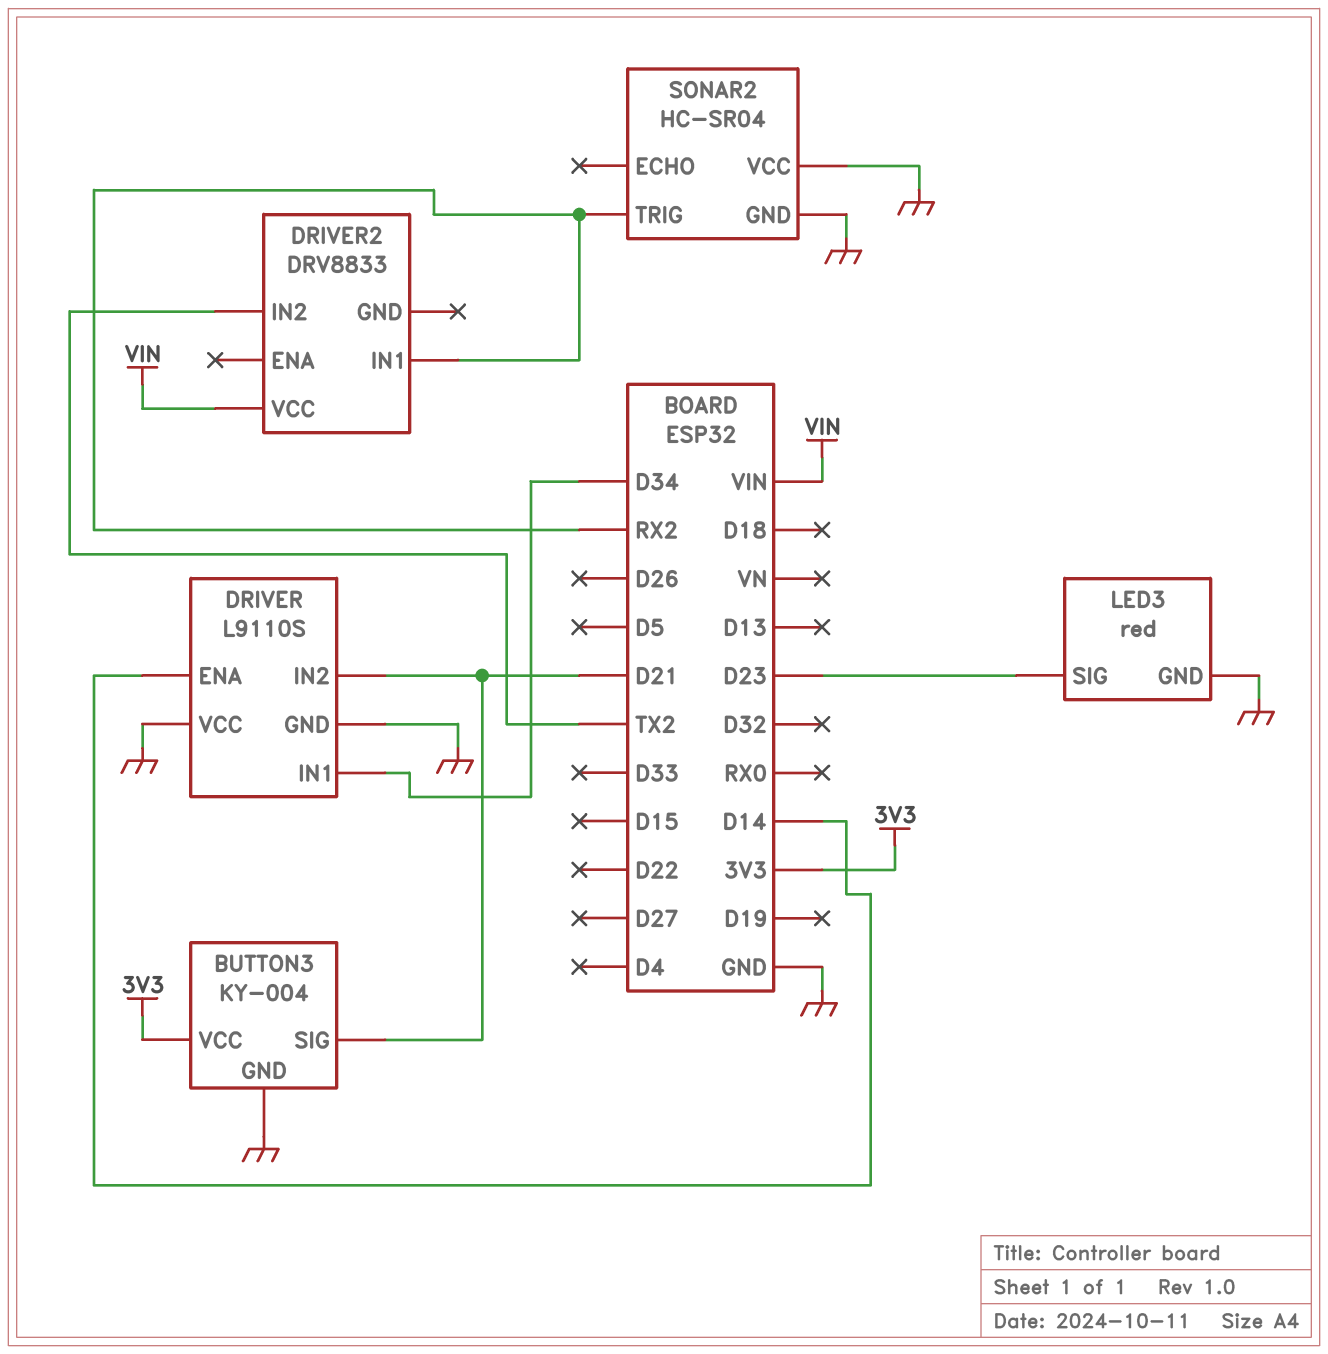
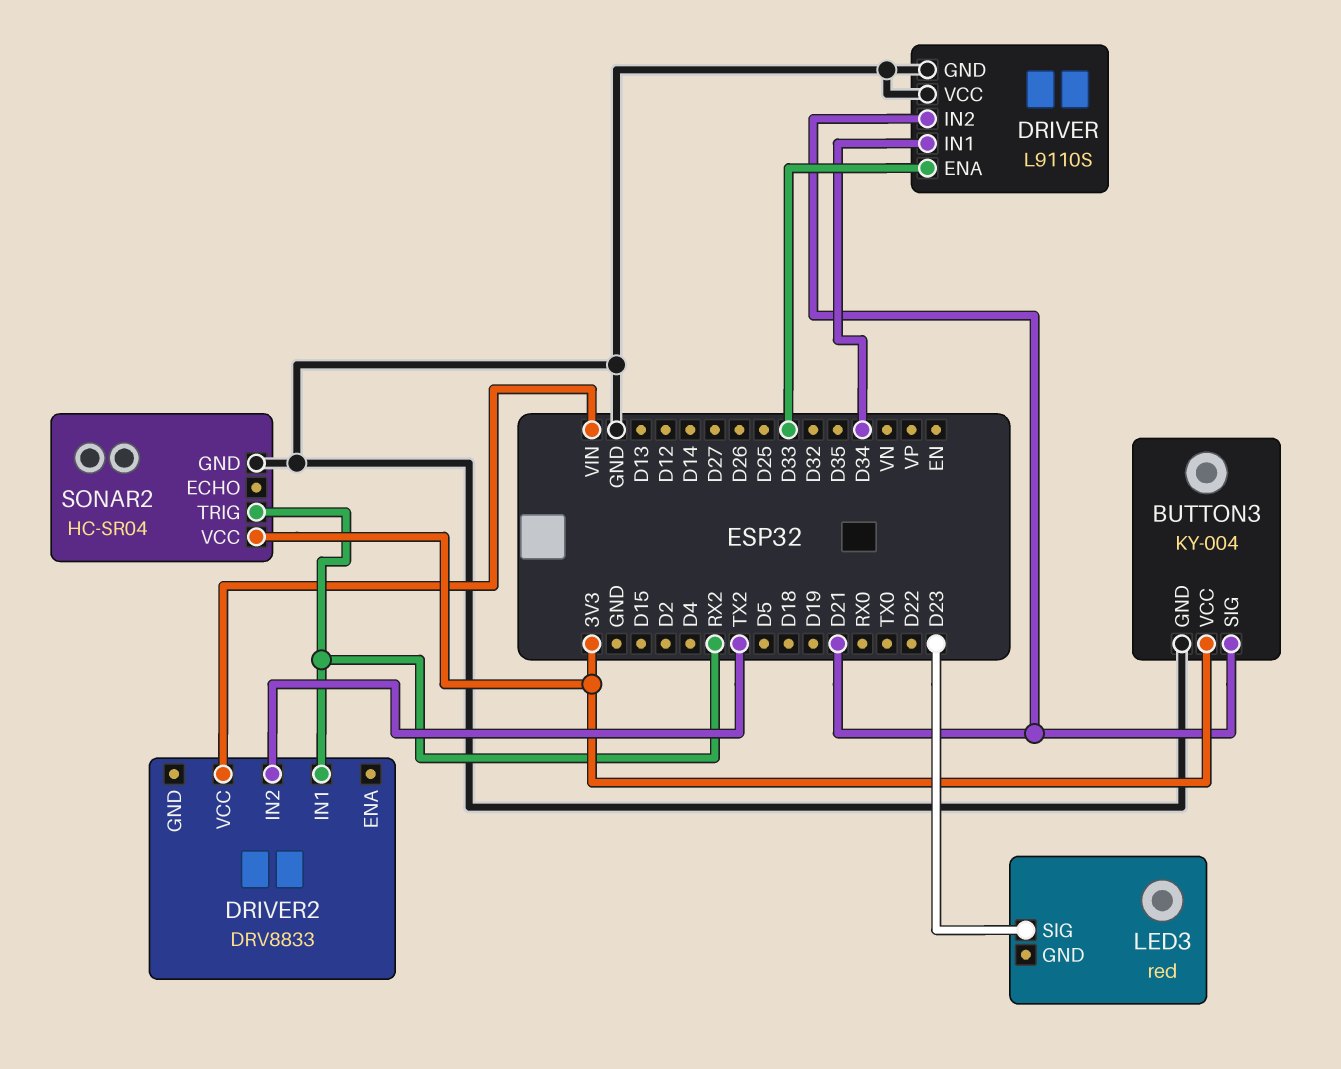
DRIVER pin ENA: D14 -> D33
LED3 pin GND: GND -> none
SONAR2 pin VCC: GND -> 3V3

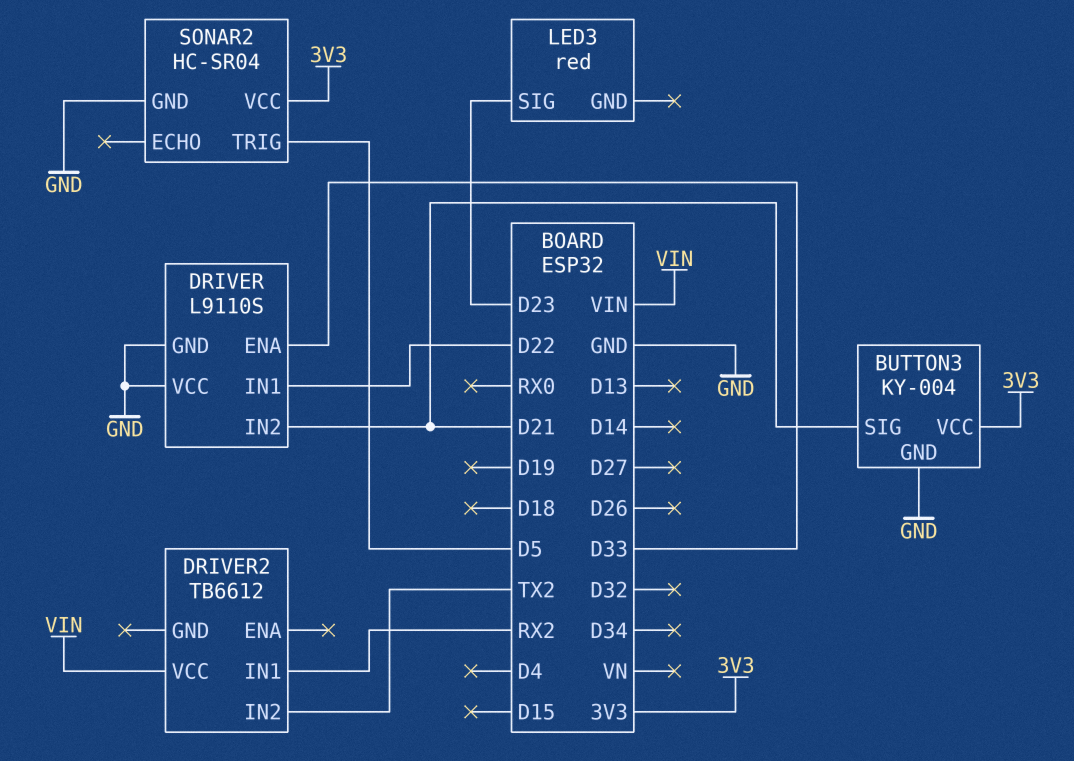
DRIVER pin IN1: D34 -> D22
DRIVER2: DRV8833 -> TB6612
SONAR2 pin TRIG: RX2 -> D5

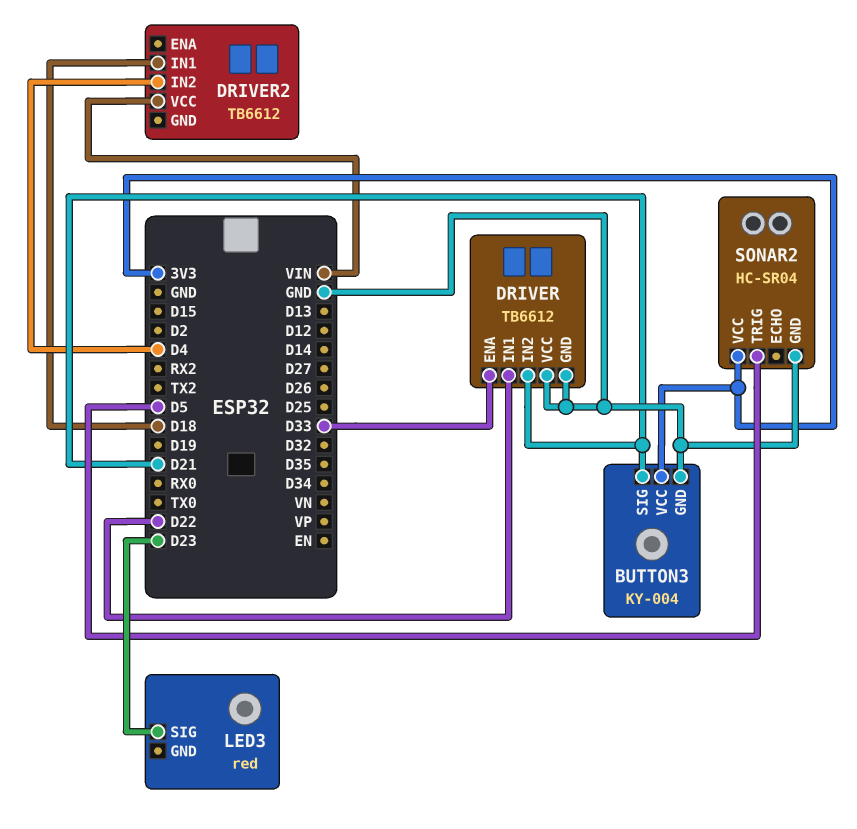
DRIVER: L9110S -> TB6612
DRIVER2 pin IN1: RX2 -> D18
DRIVER2 pin IN2: TX2 -> D4

